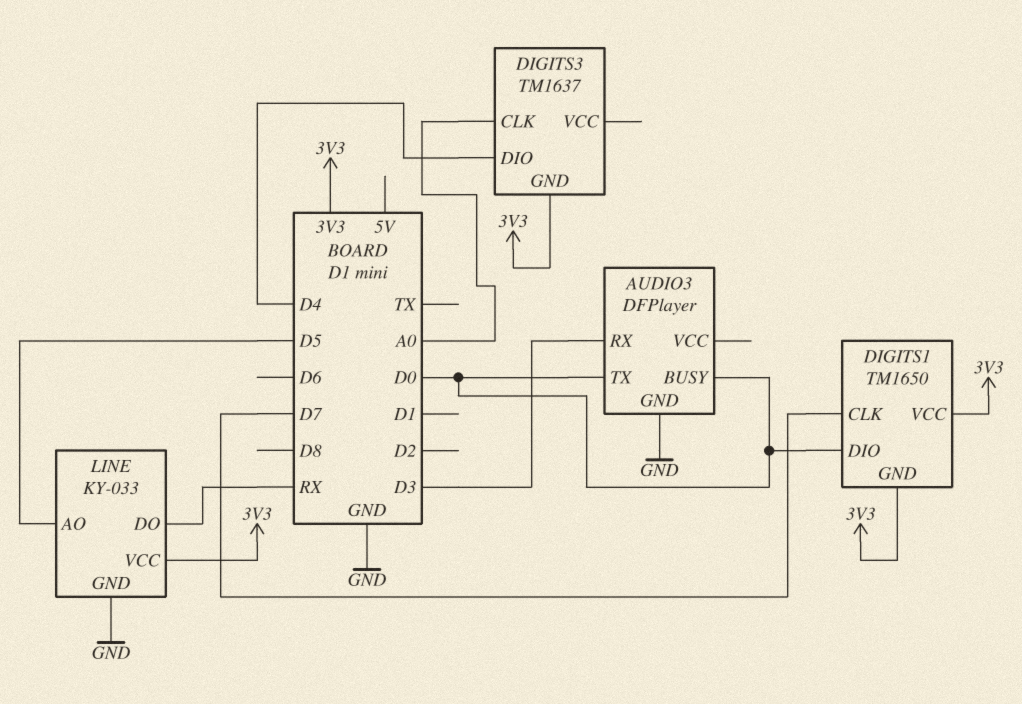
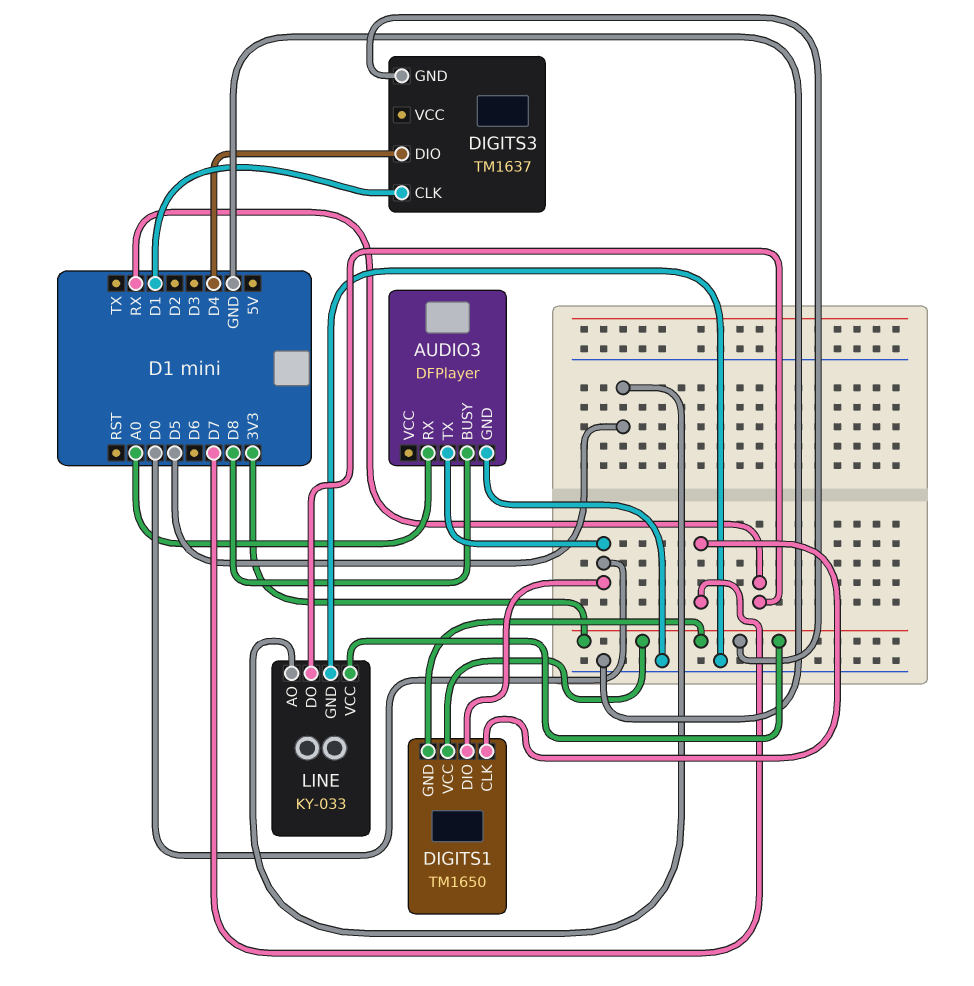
AUDIO3 pin BUSY: D0 -> D8
AUDIO3 pin RX: D3 -> A0
DIGITS3 pin CLK: A0 -> D1

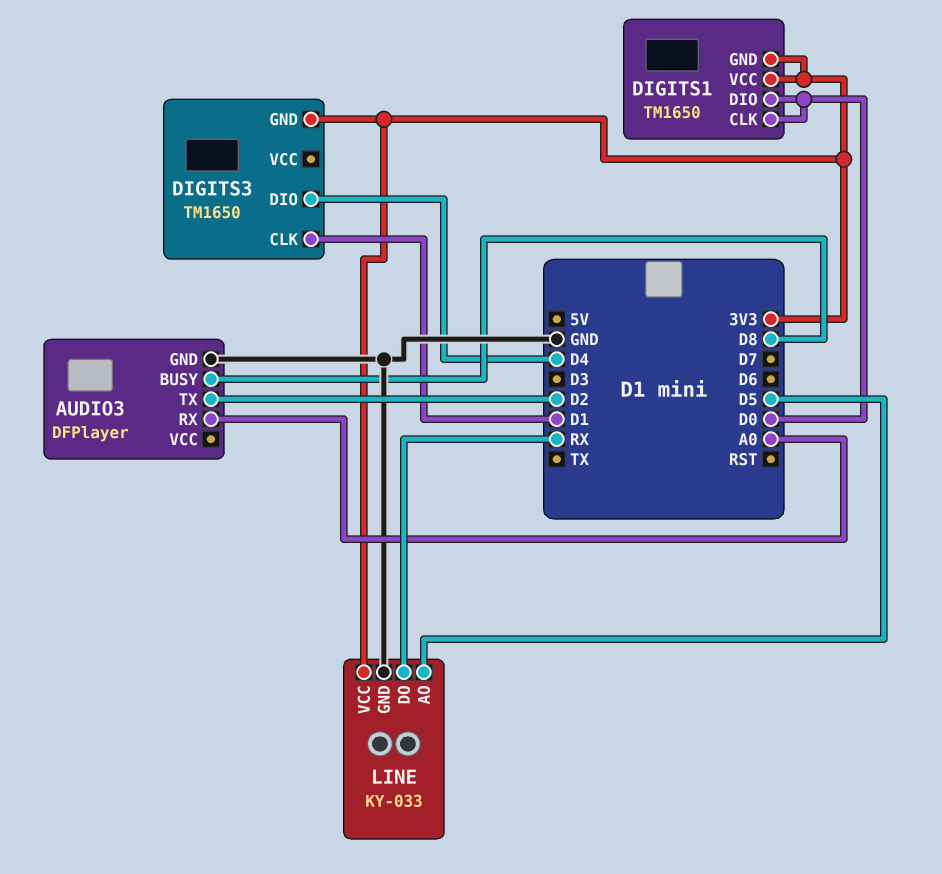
AUDIO3 pin TX: D0 -> D2
DIGITS1 pin CLK: D7 -> D0
DIGITS3: TM1637 -> TM1650

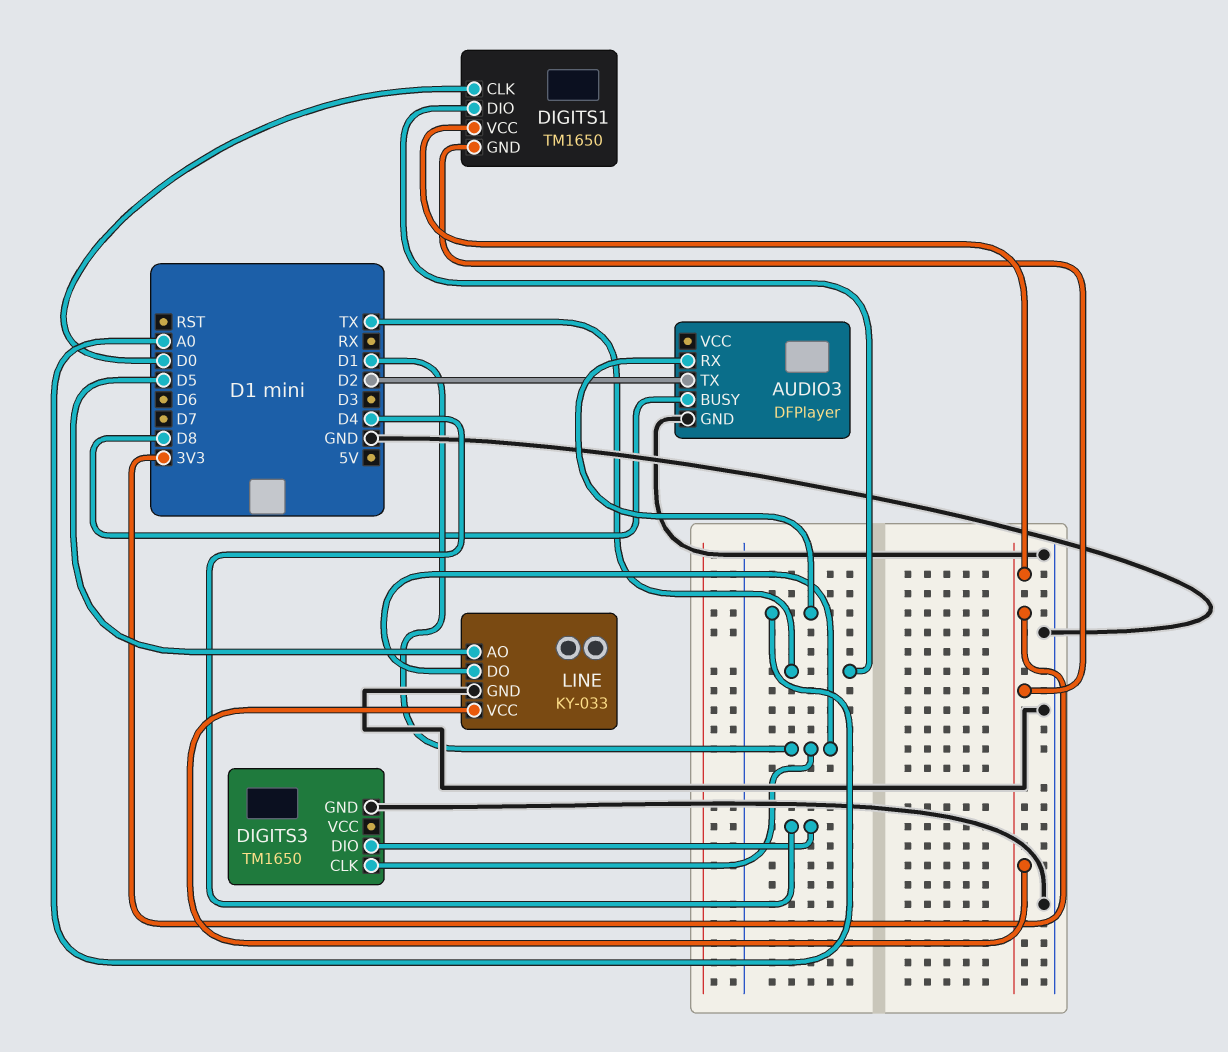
DIGITS1 pin DIO: D0 -> TX
DIGITS3 pin GND: 3V3 -> GND
LINE pin DO: RX -> D1

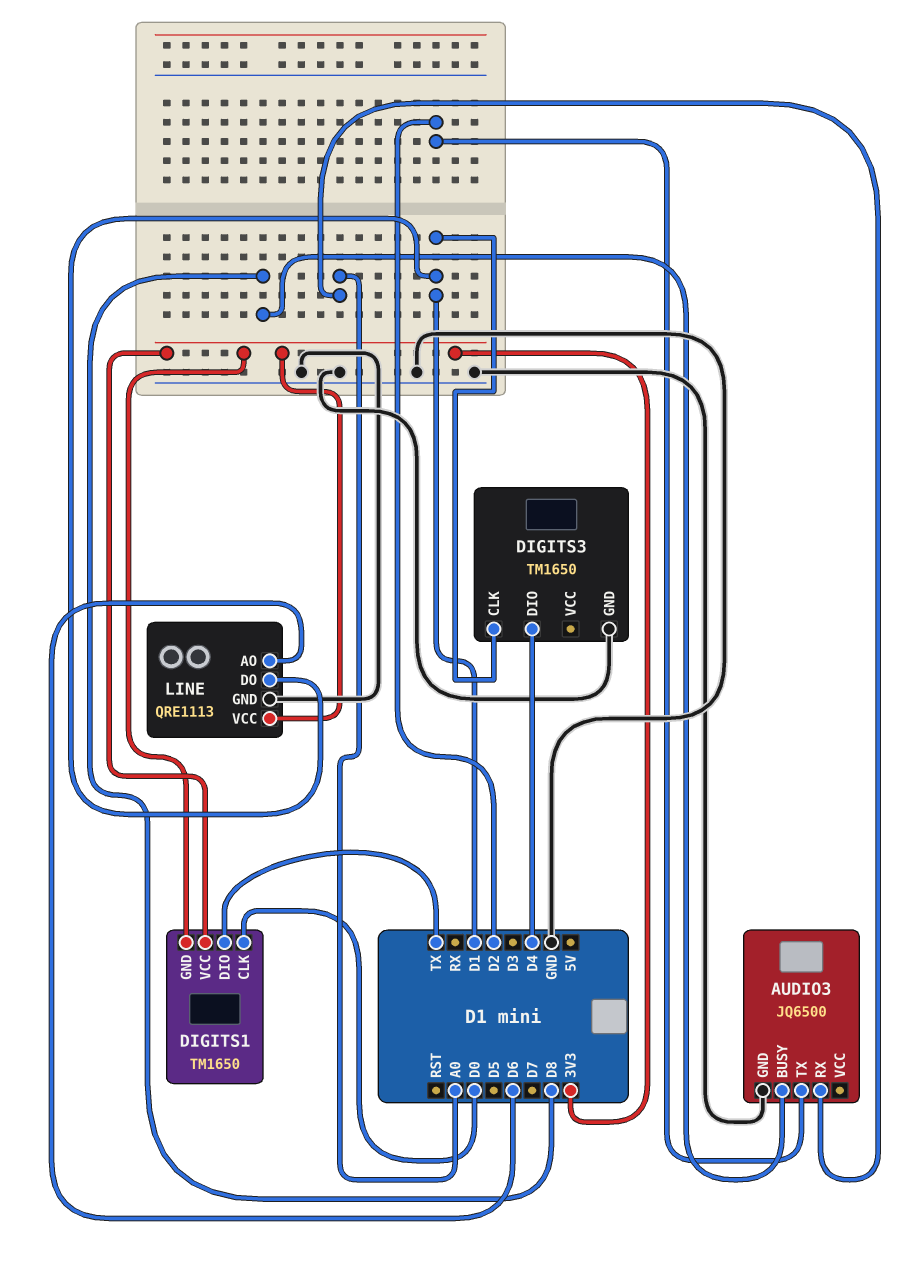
AUDIO3: DFPlayer -> JQ6500
LINE: KY-033 -> QRE1113
LINE pin AO: D5 -> D6

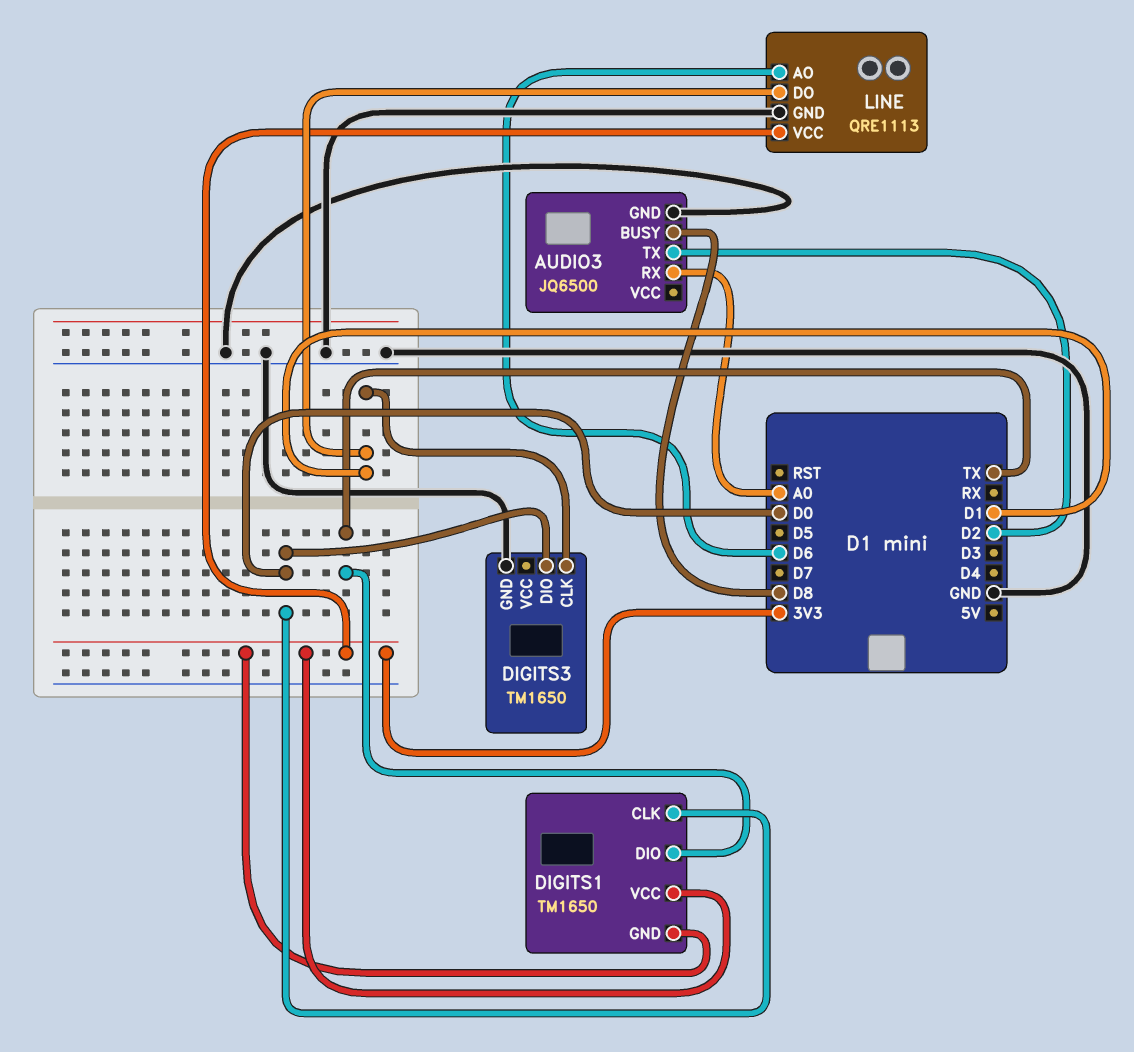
DIGITS3 pin DIO: D4 -> D0

